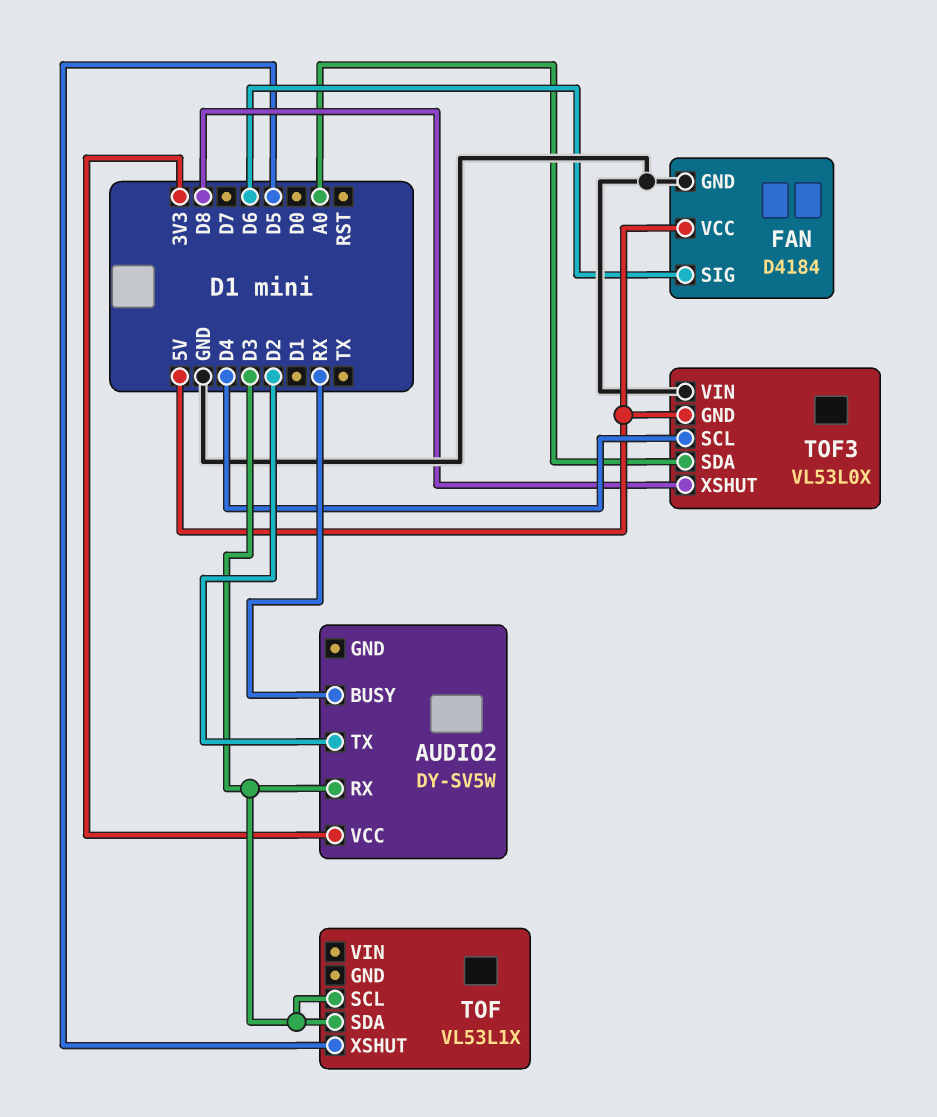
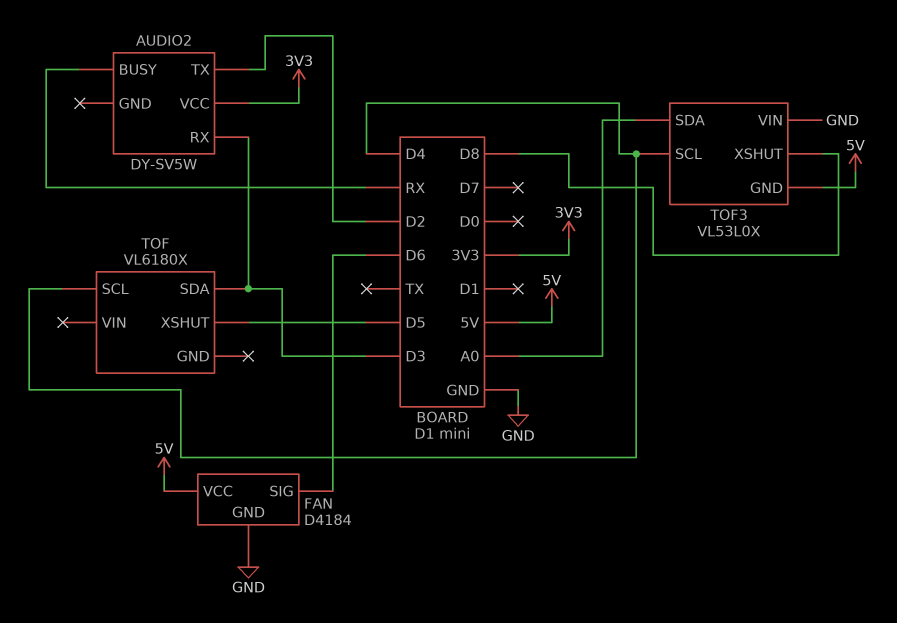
TOF: VL53L1X -> VL6180X
TOF pin SCL: D3 -> D4

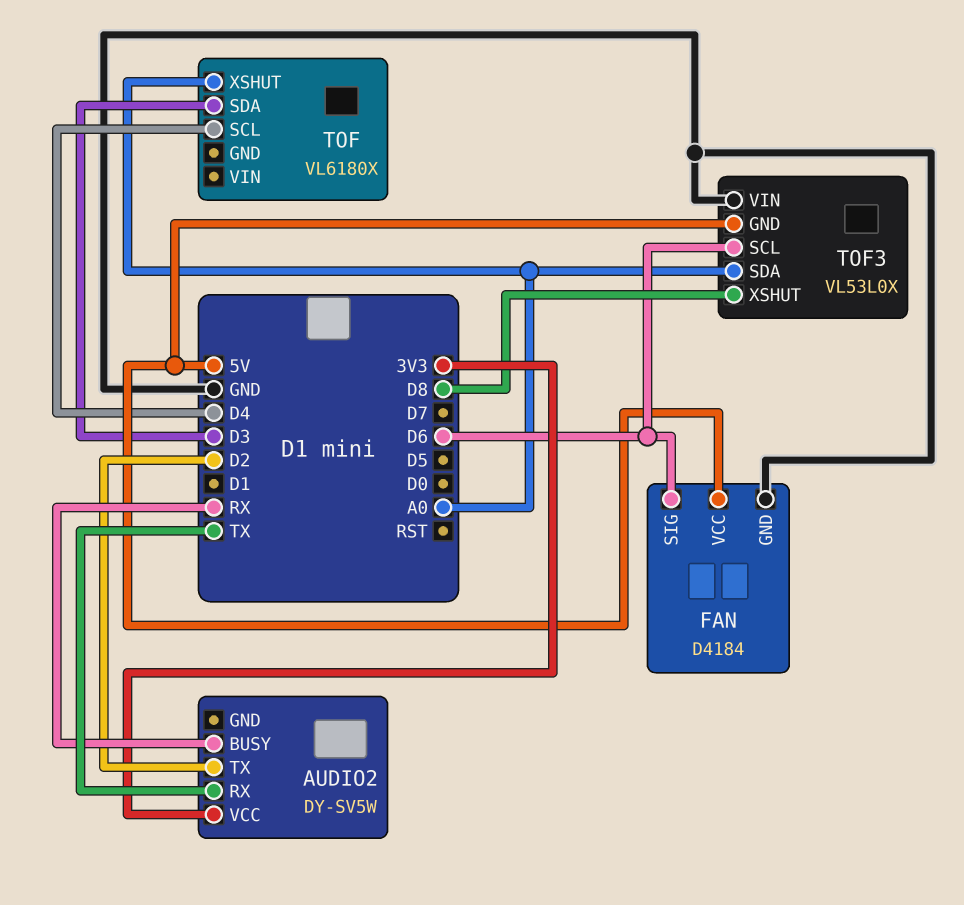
AUDIO2 pin RX: D3 -> TX
TOF pin XSHUT: D5 -> A0
TOF3 pin SCL: D4 -> D6

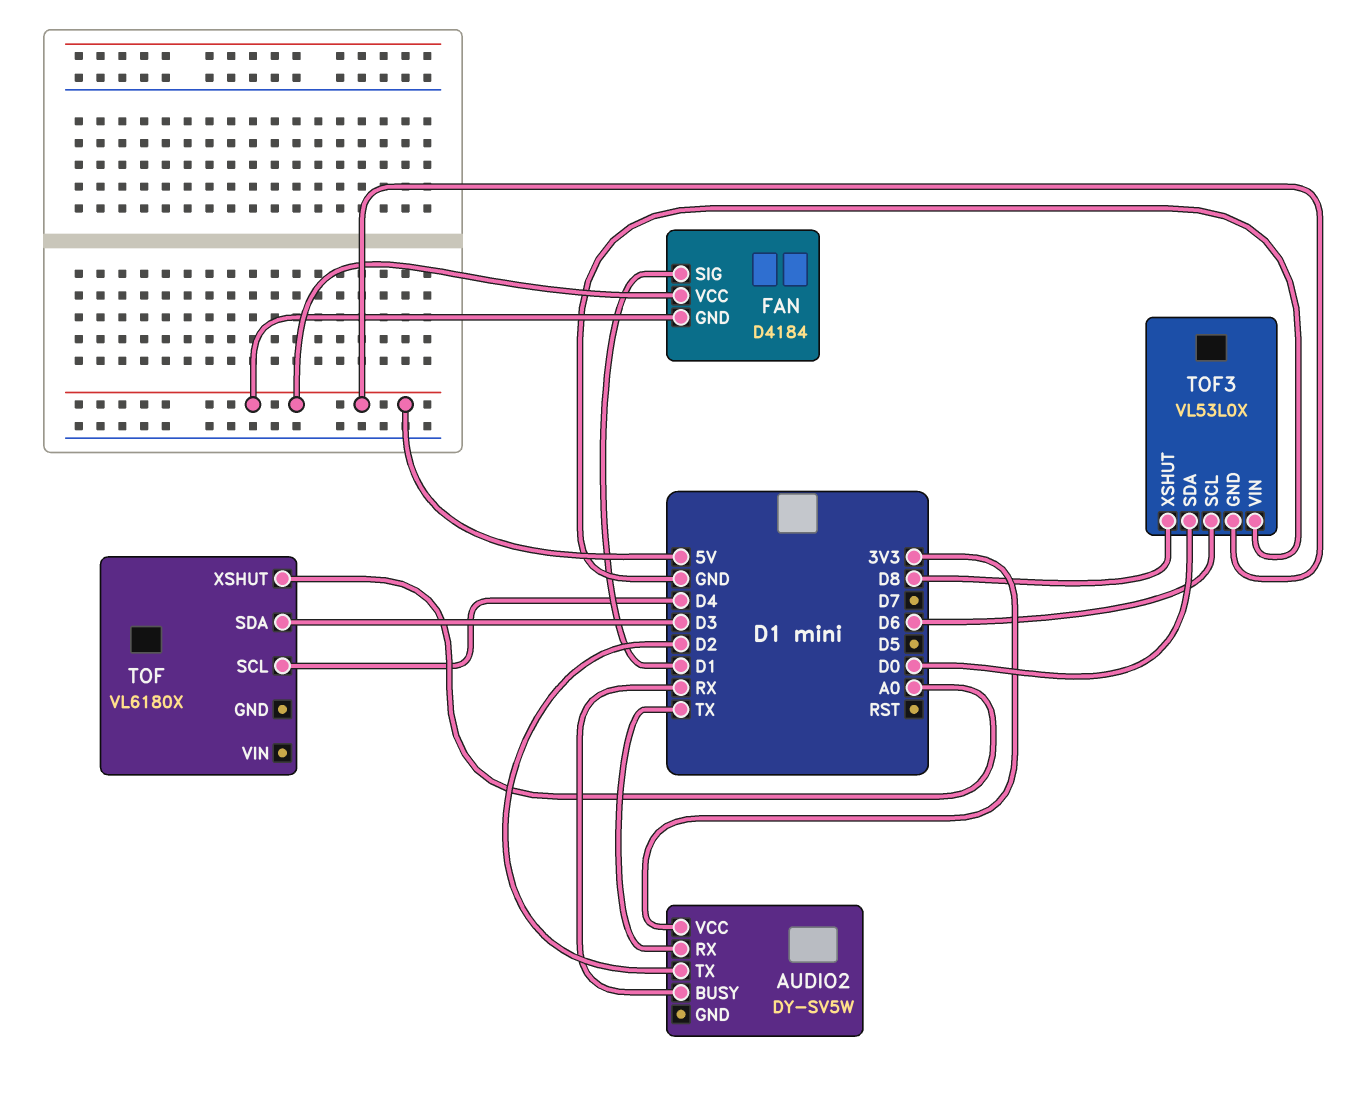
FAN pin GND: GND -> 5V
FAN pin SIG: D6 -> D1
TOF3 pin SDA: A0 -> D0

